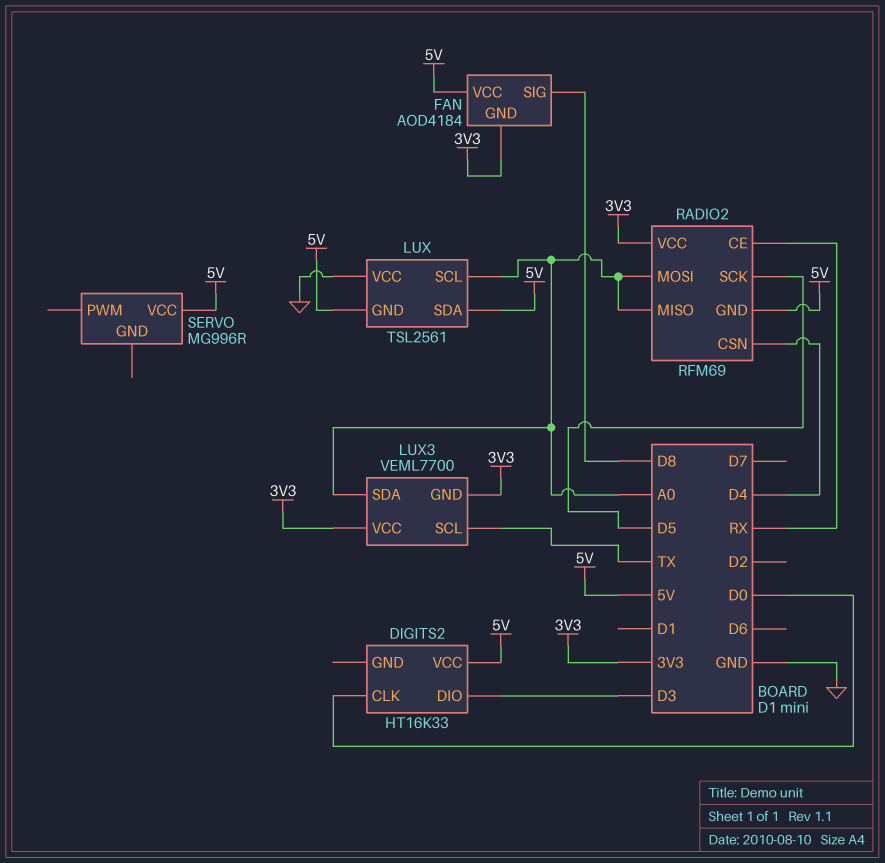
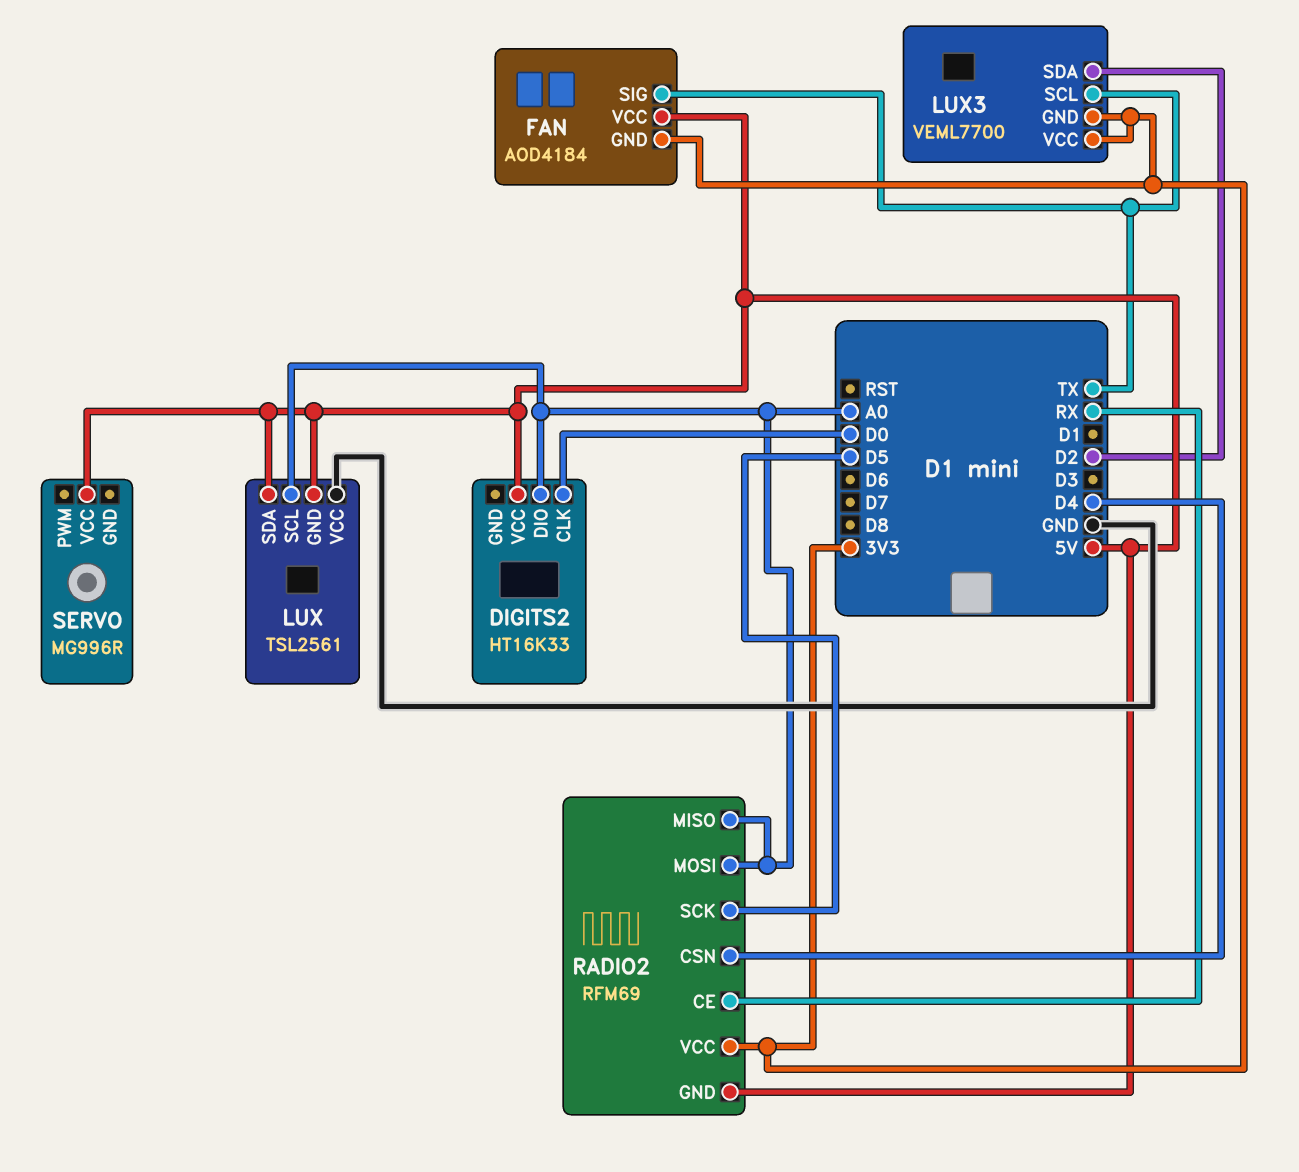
DIGITS2 pin DIO: D3 -> A0
FAN pin SIG: D8 -> TX
LUX3 pin SDA: A0 -> D2

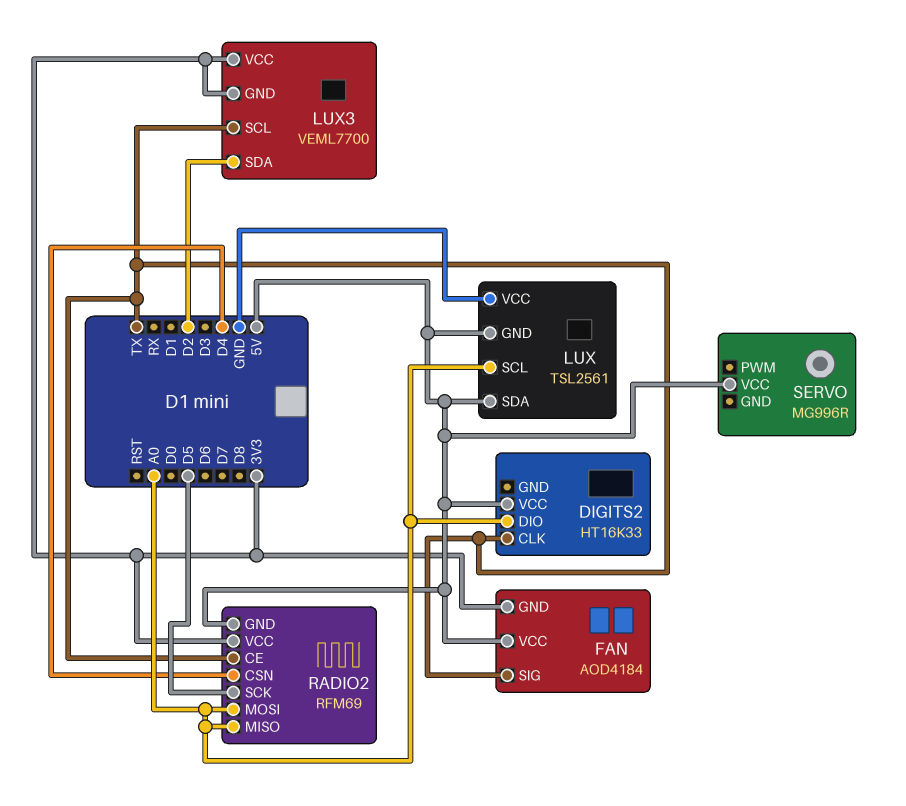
DIGITS2 pin CLK: D0 -> TX
RADIO2 pin CE: RX -> TX

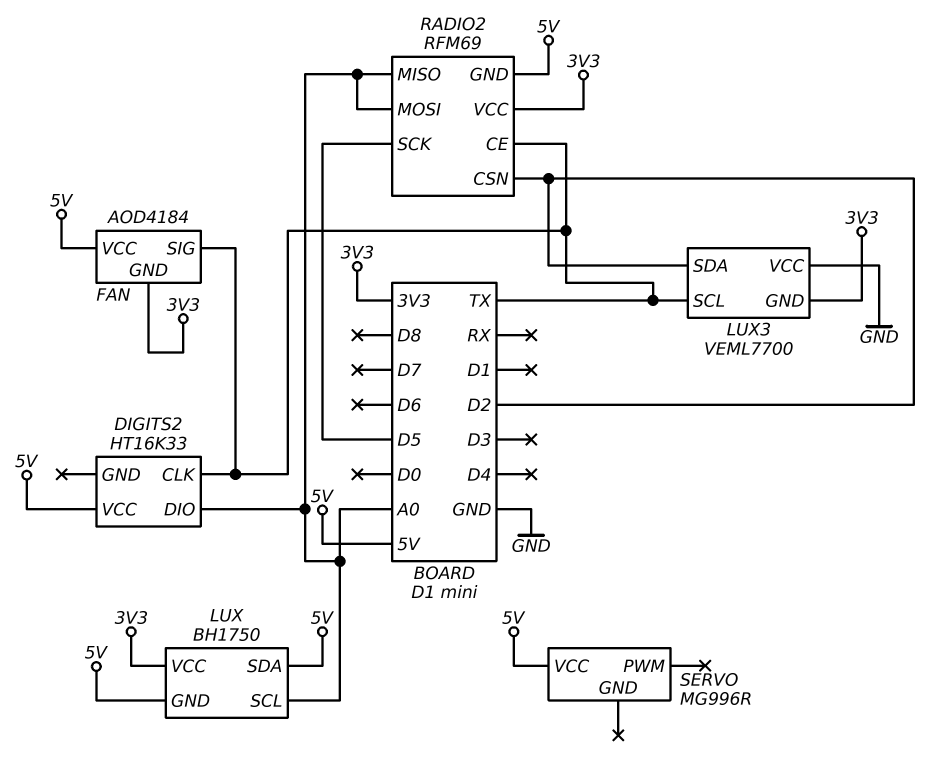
LUX: TSL2561 -> BH1750
LUX pin VCC: GND -> 3V3
LUX3 pin VCC: 3V3 -> GND
RADIO2 pin CSN: D4 -> D2

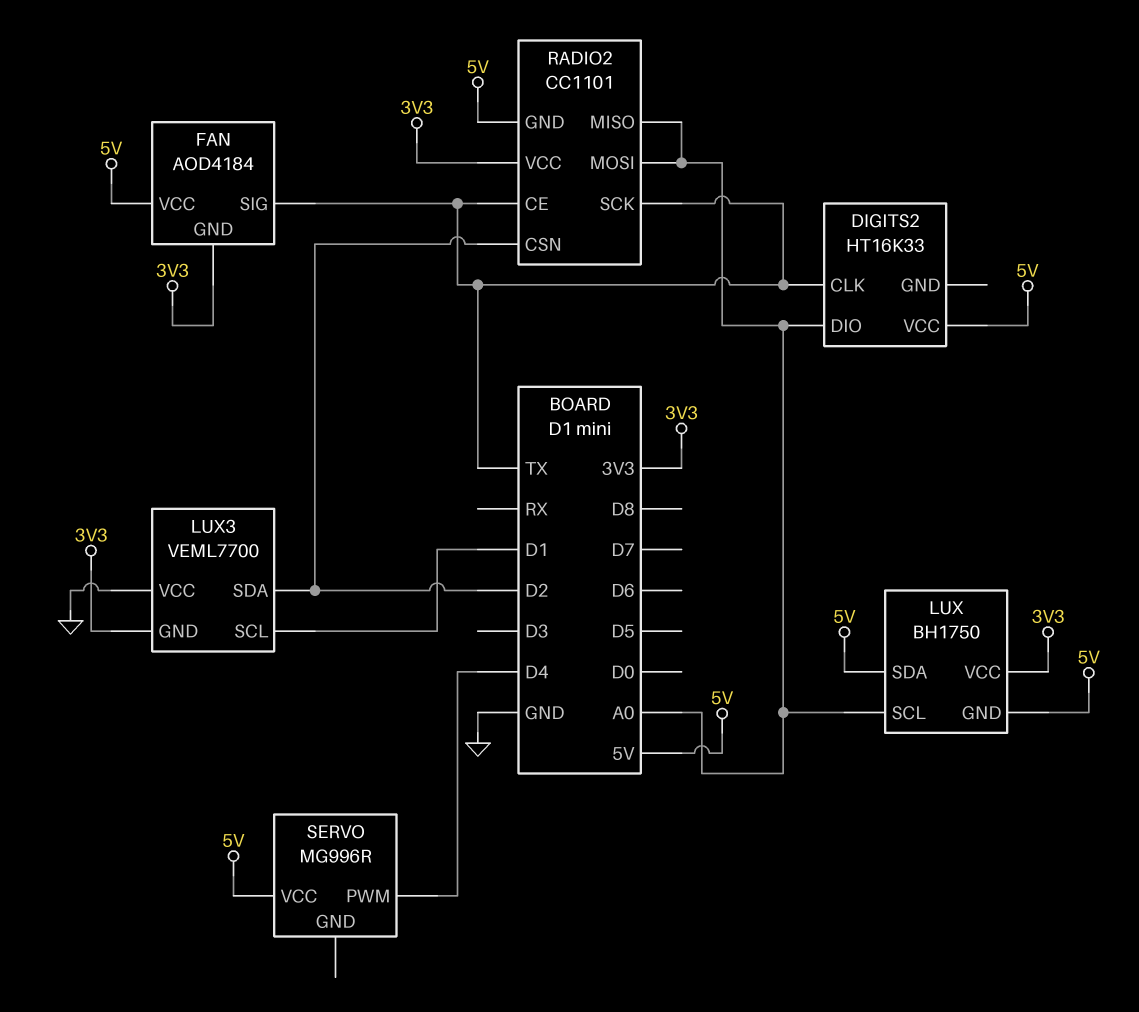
LUX3 pin SCL: TX -> D1
RADIO2: RFM69 -> CC1101
RADIO2 pin SCK: D5 -> TX
SERVO pin PWM: none -> D4

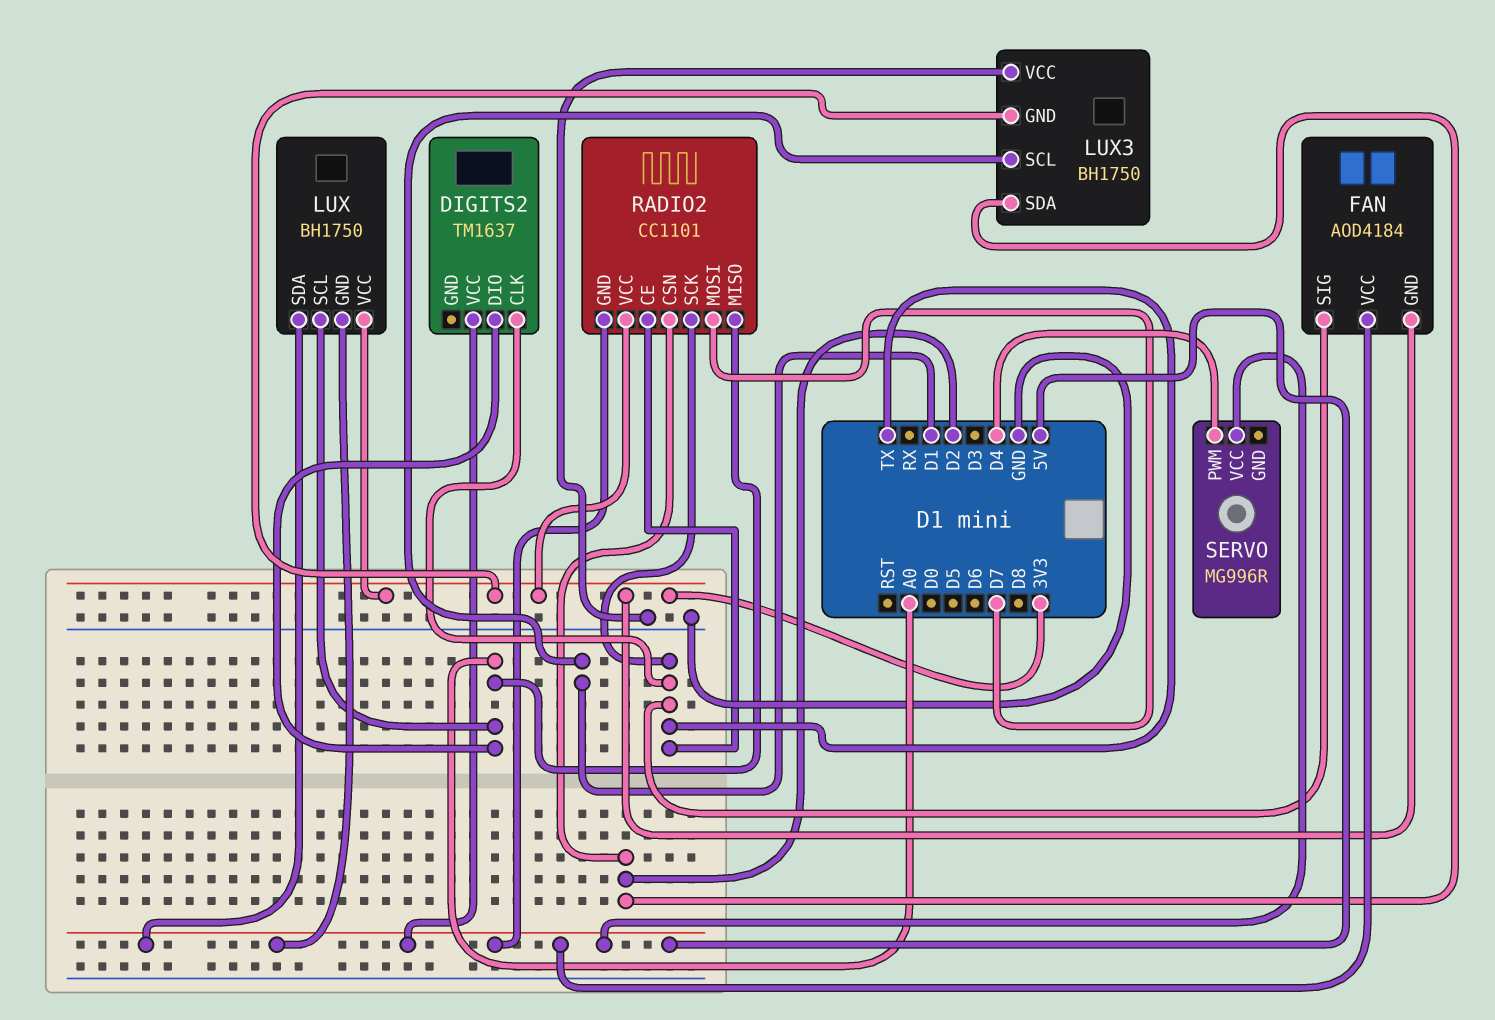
DIGITS2: HT16K33 -> TM1637
LUX3: VEML7700 -> BH1750
RADIO2 pin MOSI: A0 -> D7

